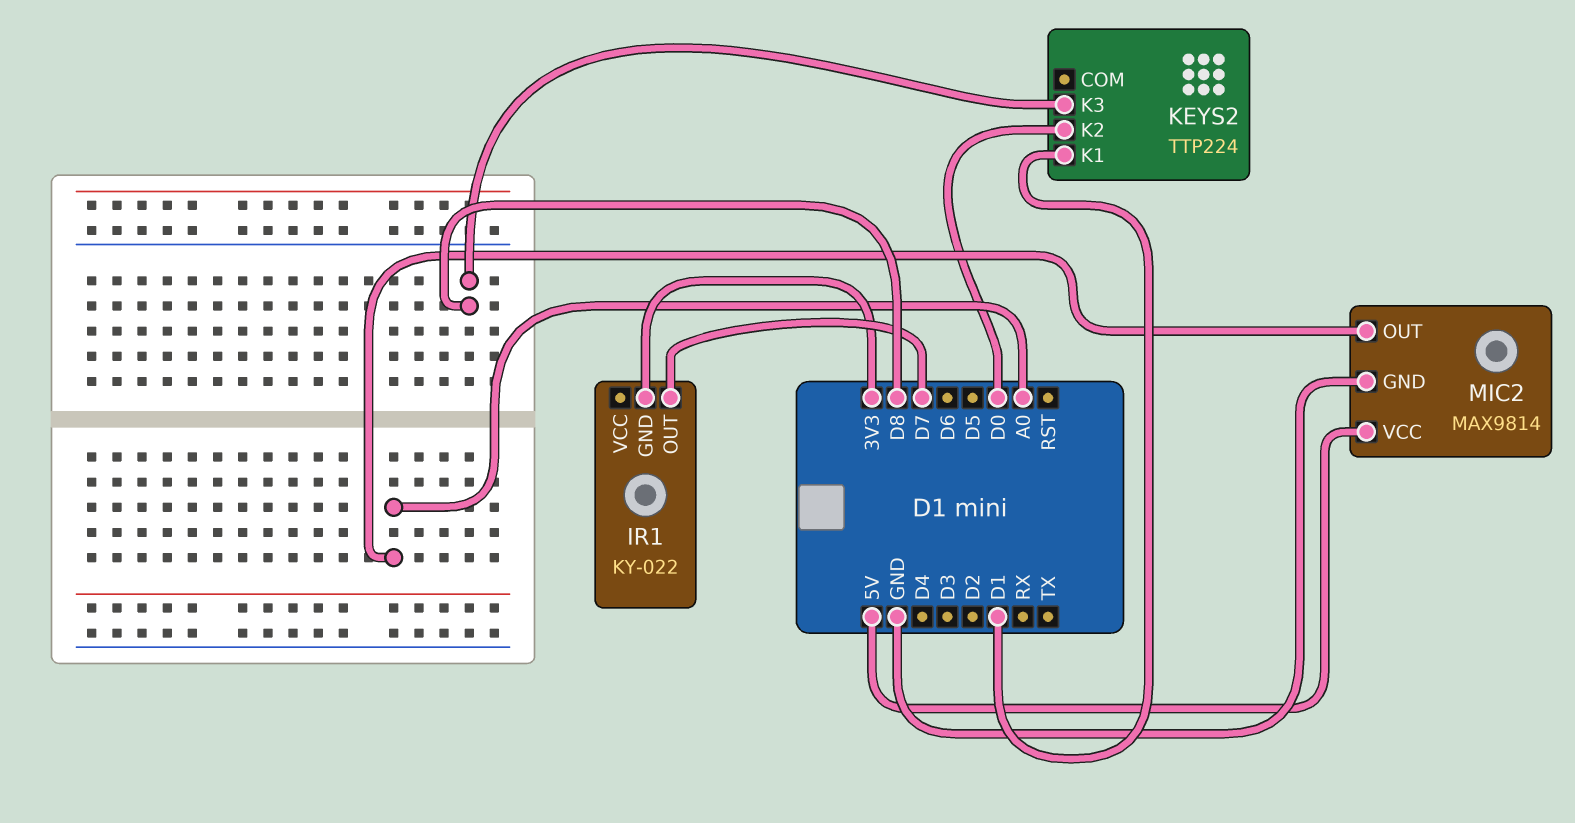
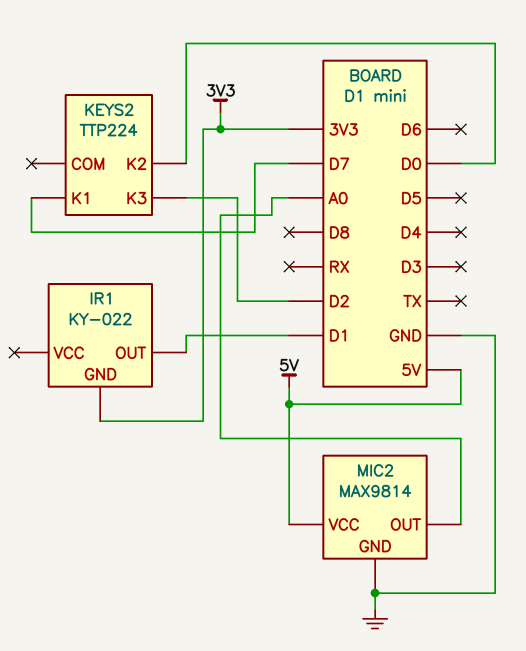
IR1 pin OUT: D7 -> D1
KEYS2 pin K1: D1 -> D7
KEYS2 pin K3: D8 -> D2

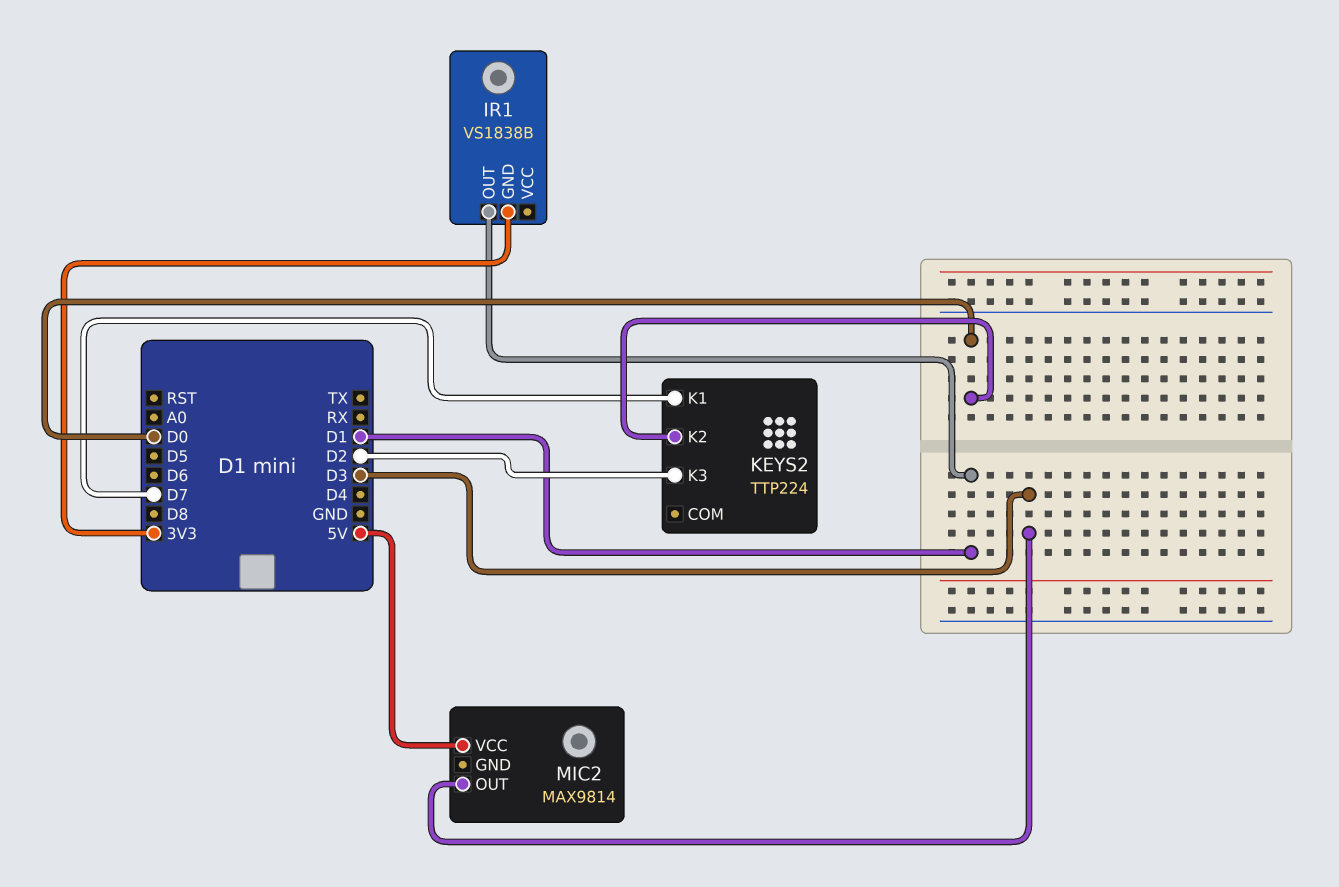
IR1: KY-022 -> VS1838B
MIC2 pin GND: GND -> none
MIC2 pin OUT: A0 -> D3

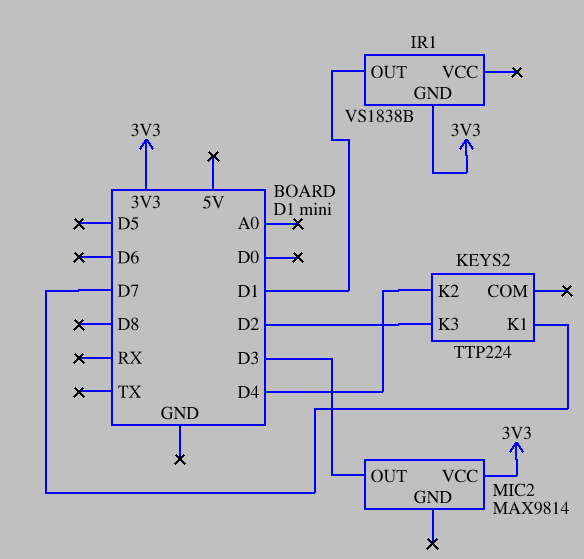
KEYS2 pin K2: D0 -> D4
MIC2 pin VCC: 5V -> 3V3

